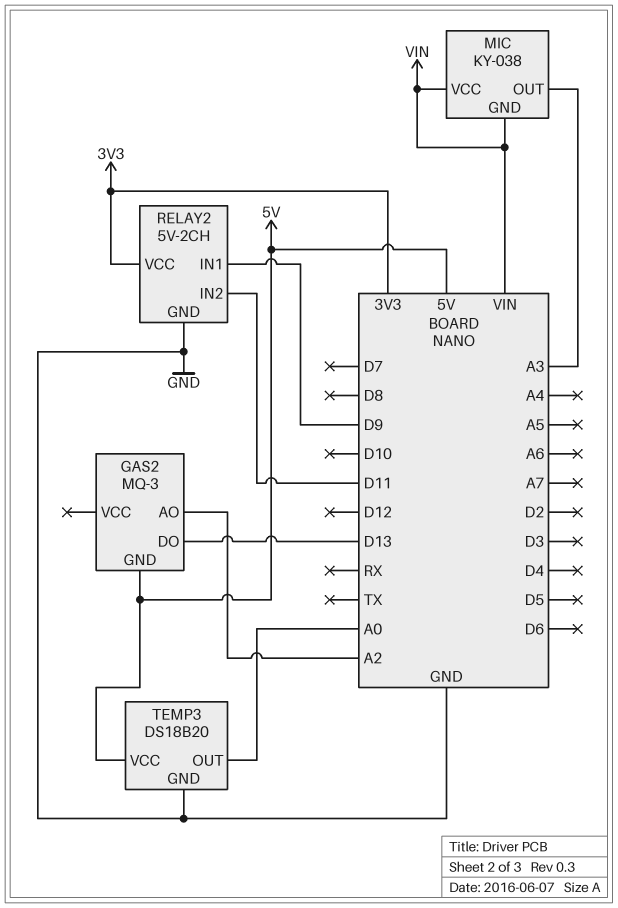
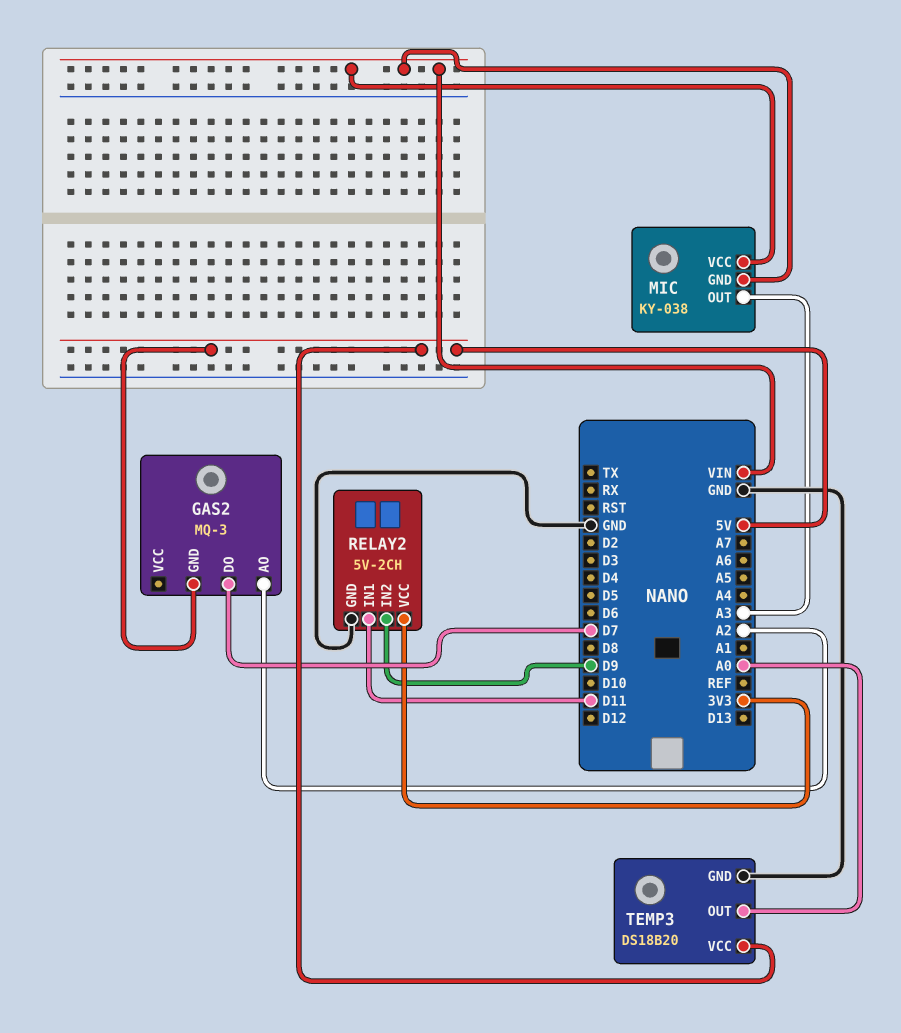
GAS2 pin DO: D13 -> D7
RELAY2 pin IN1: D9 -> D11
RELAY2 pin IN2: D11 -> D9

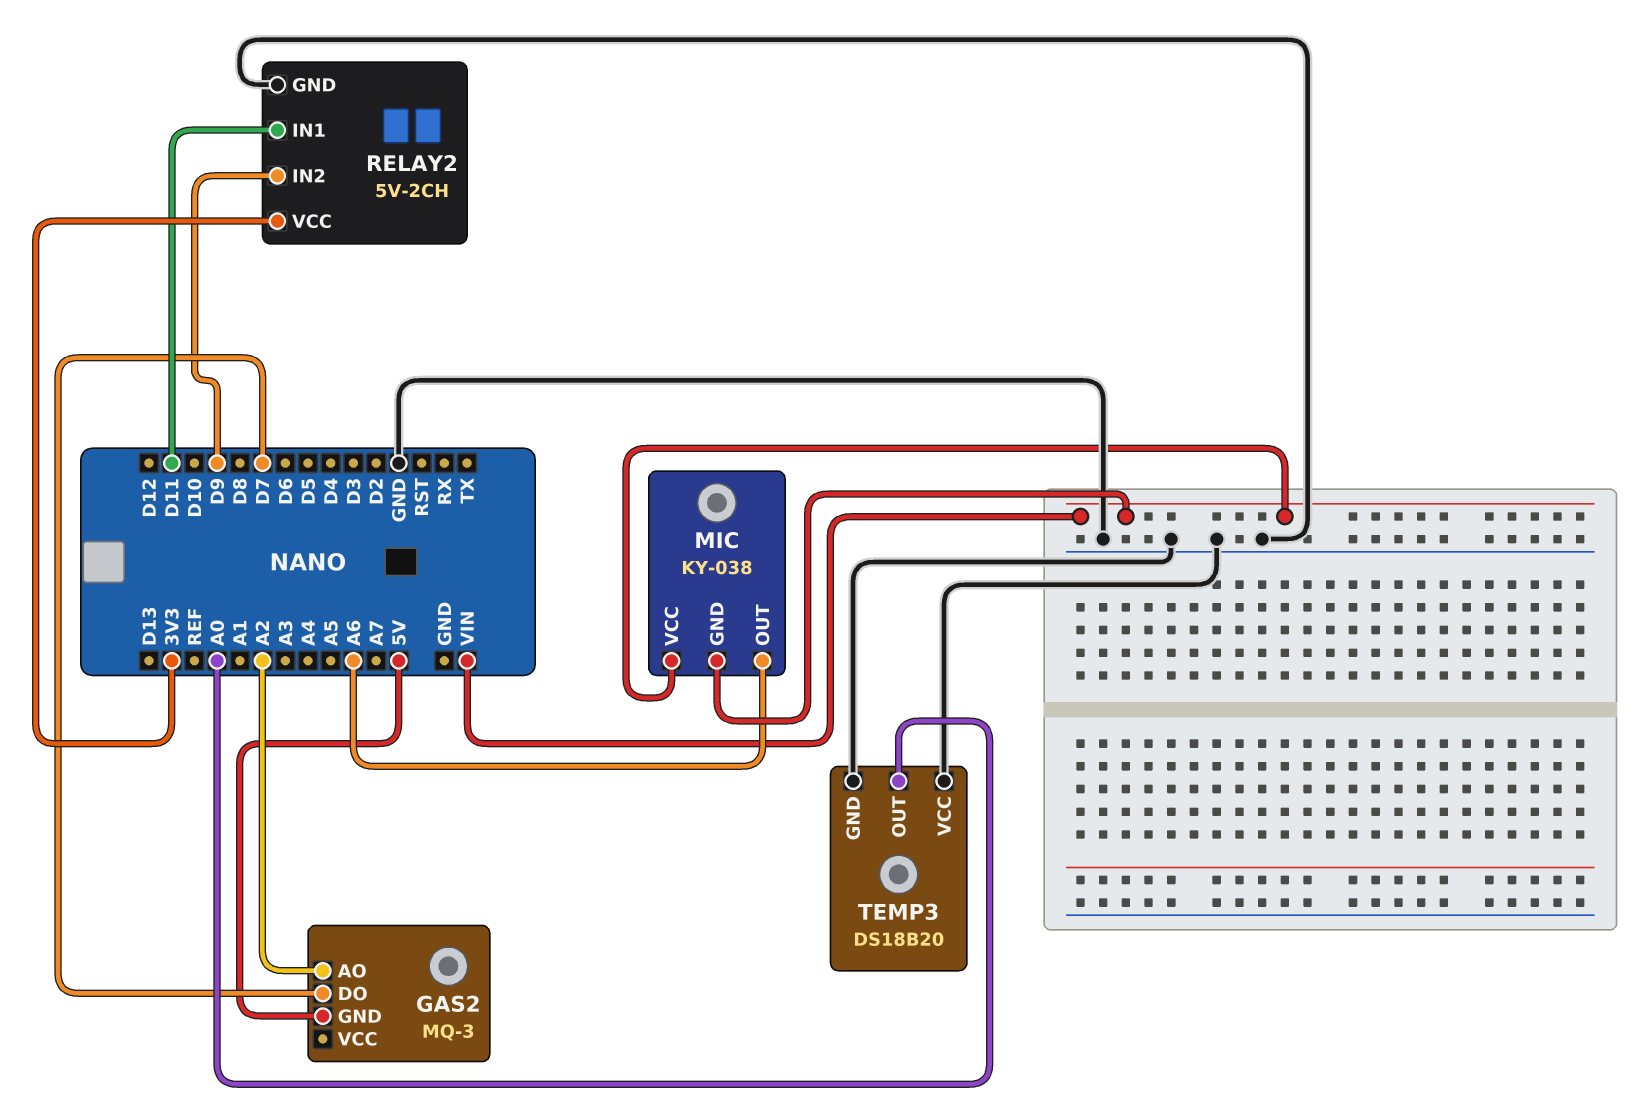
MIC pin OUT: A3 -> A6
TEMP3 pin VCC: 5V -> GND

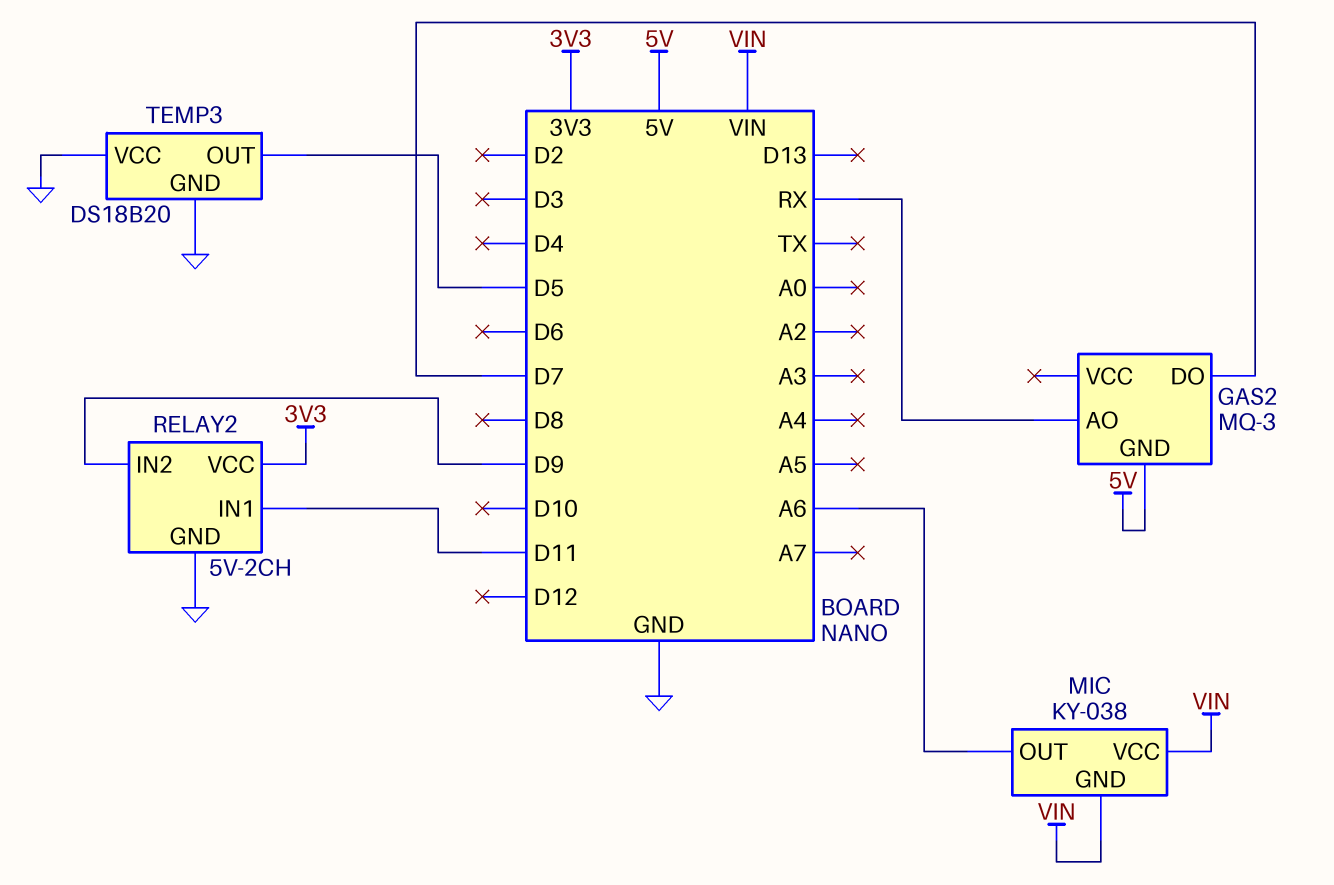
GAS2 pin AO: A2 -> RX
TEMP3 pin OUT: A0 -> D5

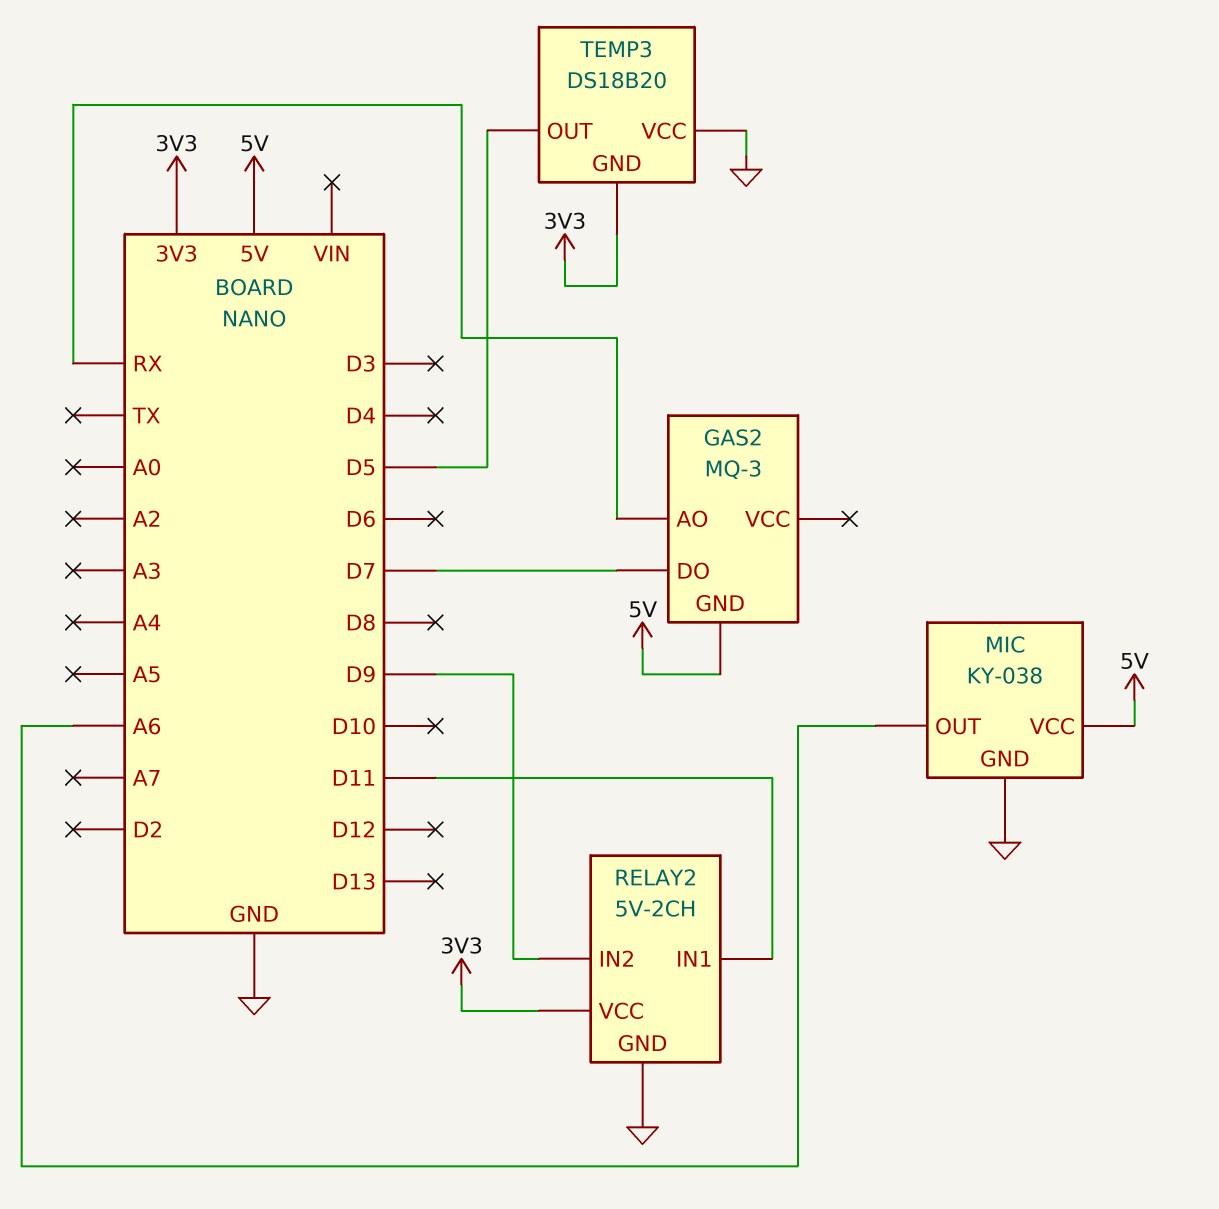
MIC pin GND: VIN -> GND
MIC pin VCC: VIN -> 5V
TEMP3 pin GND: GND -> 3V3

